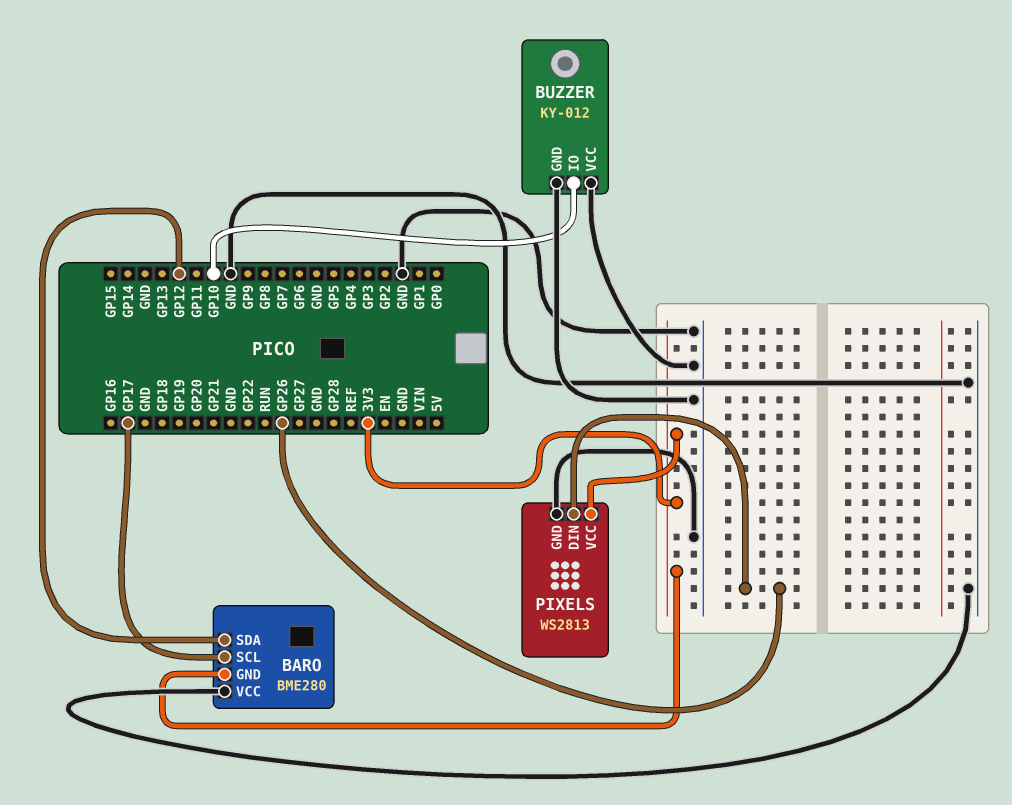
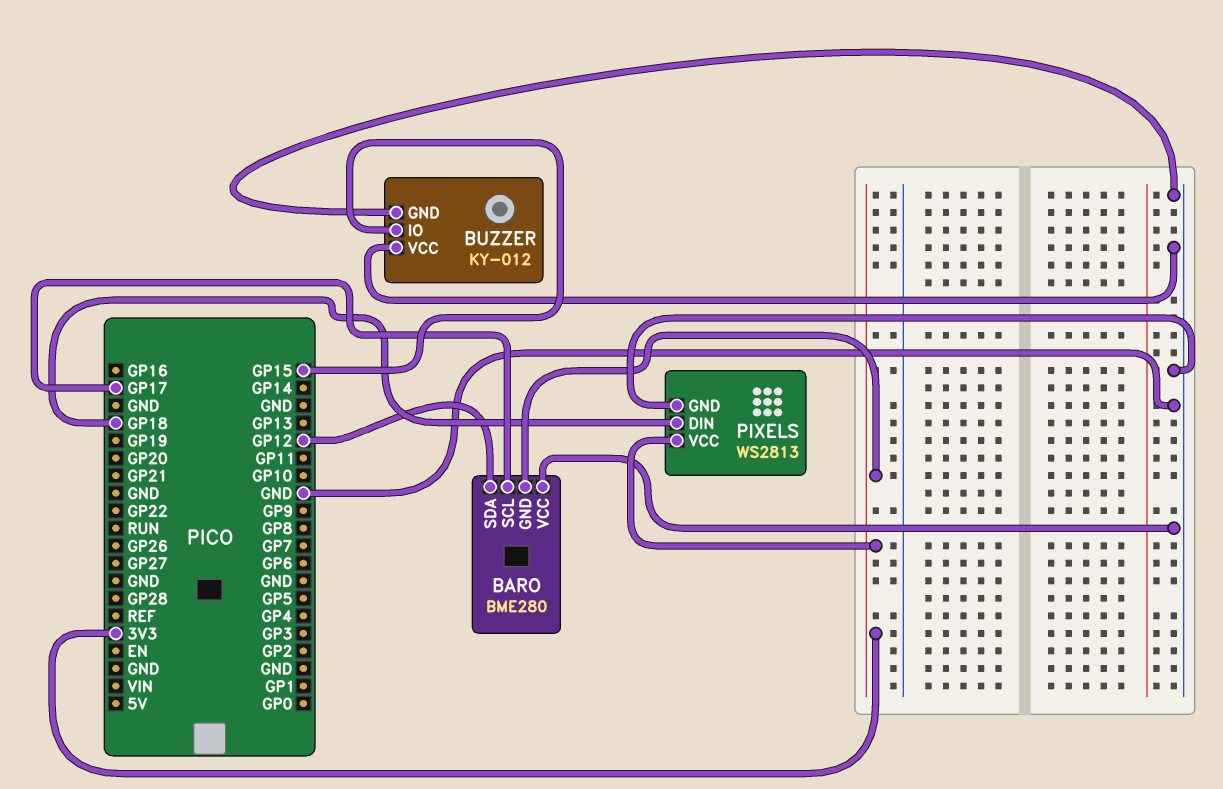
BUZZER pin IO: GP10 -> GP15
PIXELS pin DIN: GP26 -> GP18

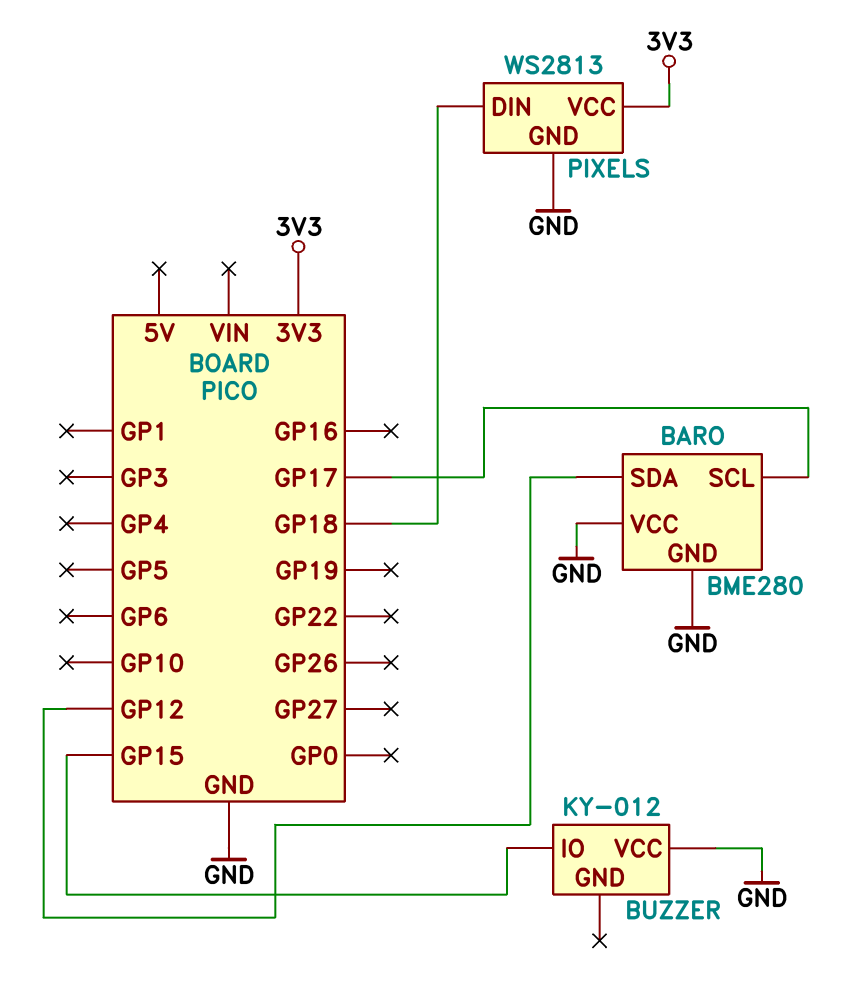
BARO pin GND: 3V3 -> GND
BUZZER pin GND: GND -> none

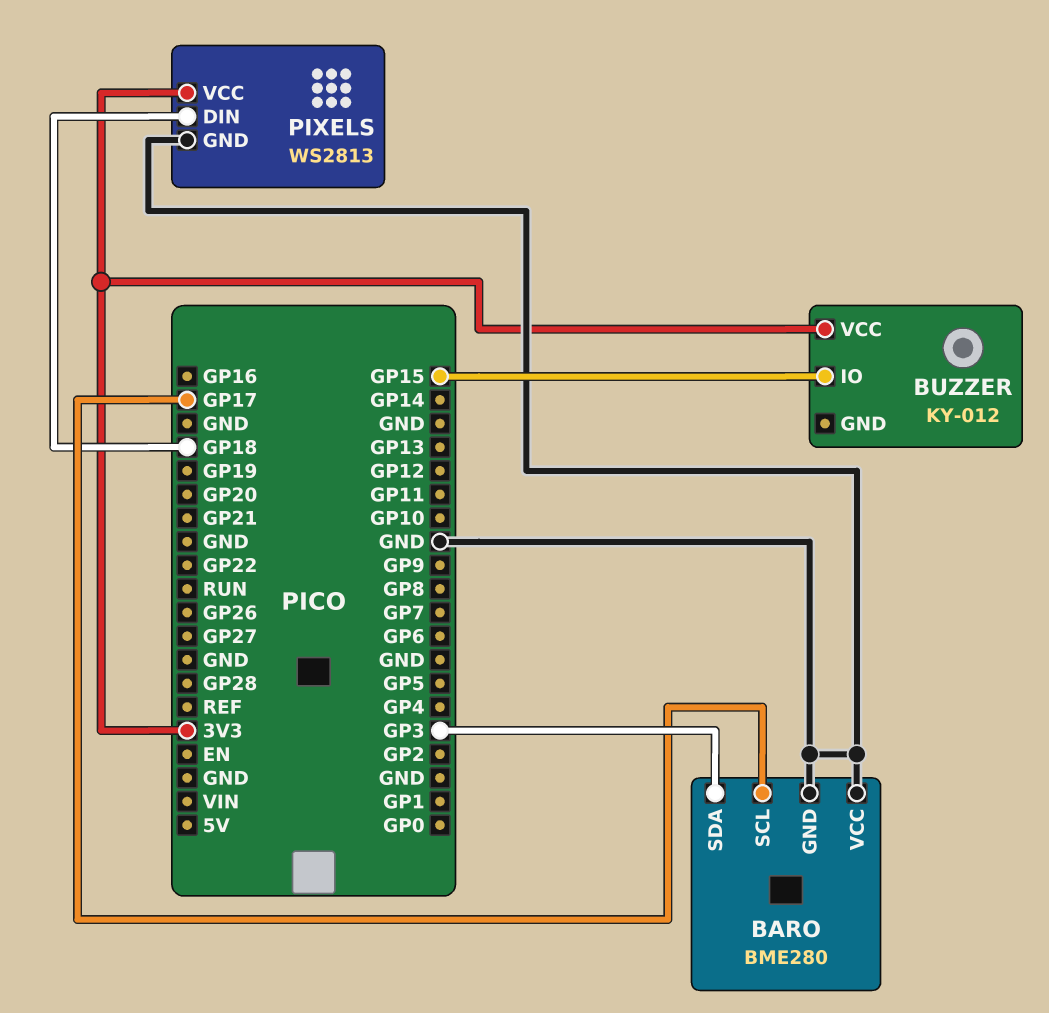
BARO pin SDA: GP12 -> GP3
BUZZER pin VCC: GND -> 3V3

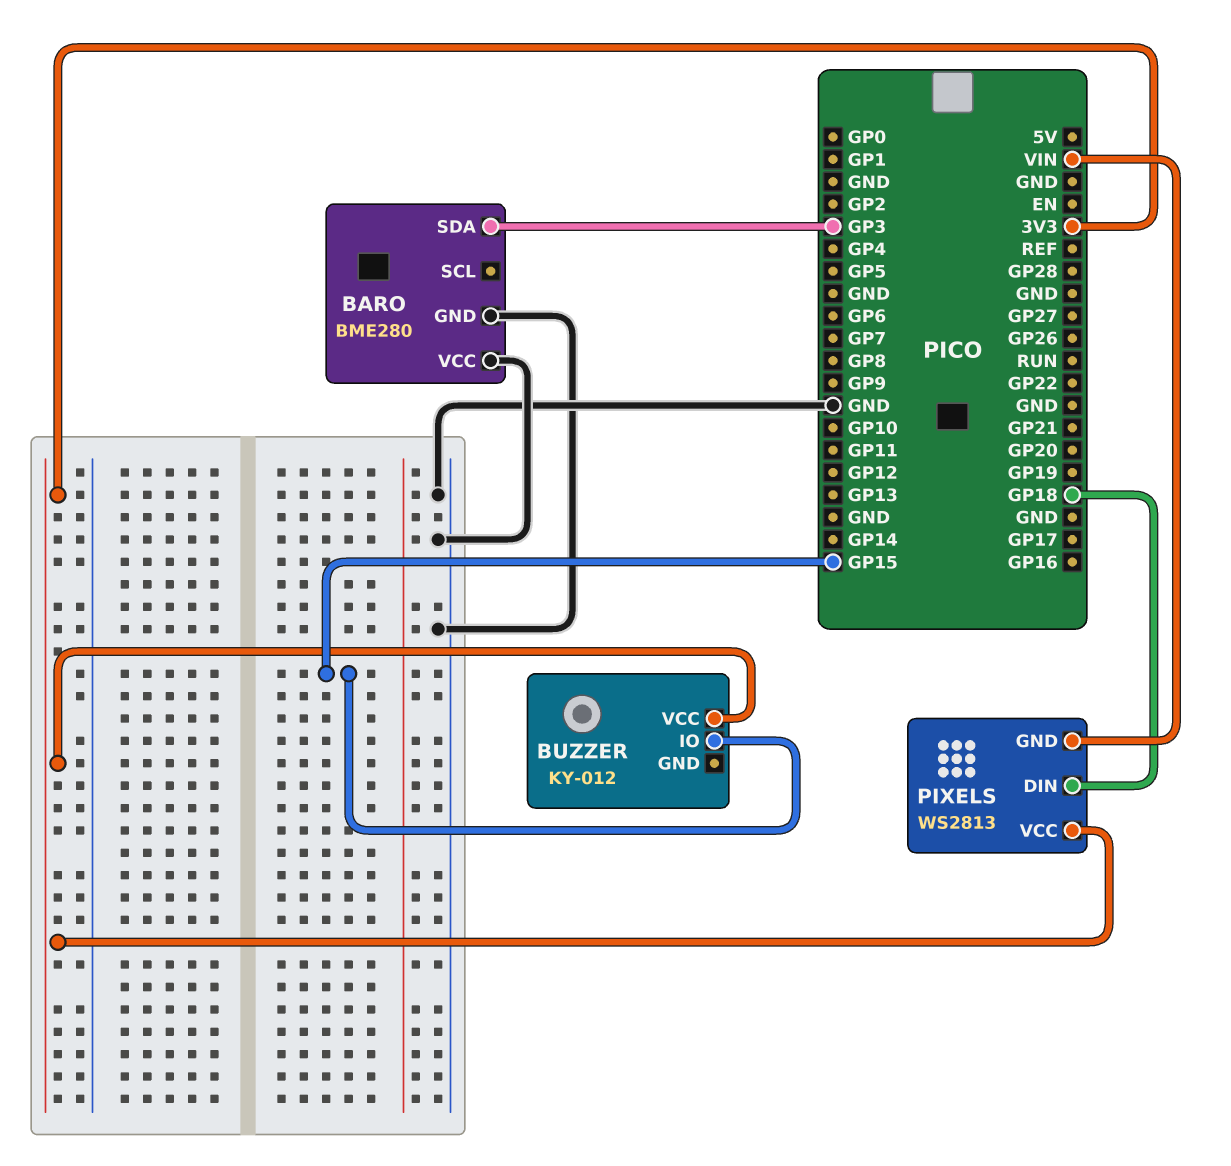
BARO pin SCL: GP17 -> none
PIXELS pin GND: GND -> VIN

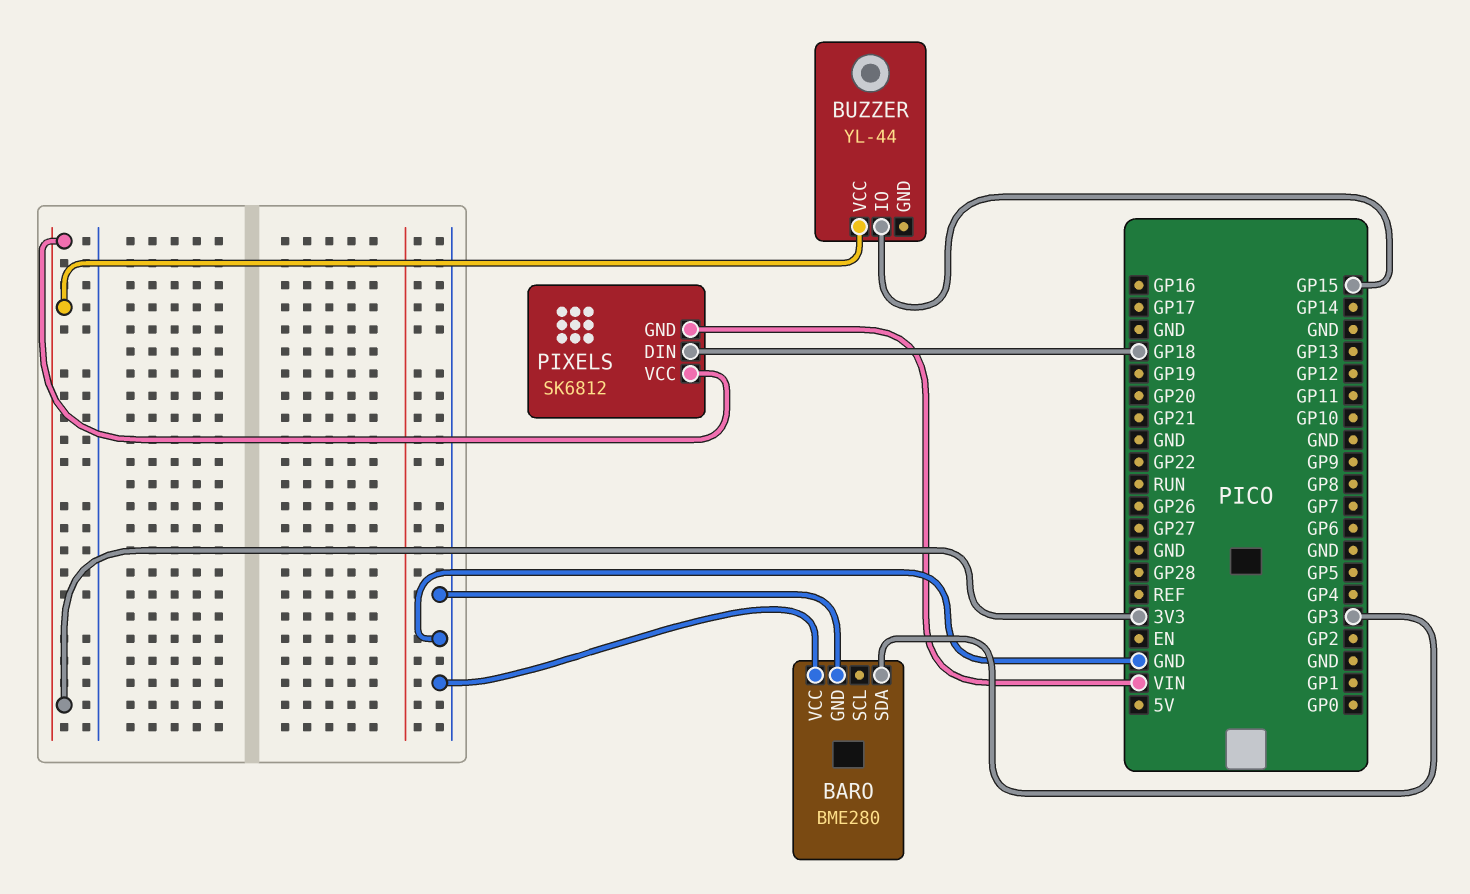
BUZZER: KY-012 -> YL-44
PIXELS: WS2813 -> SK6812

